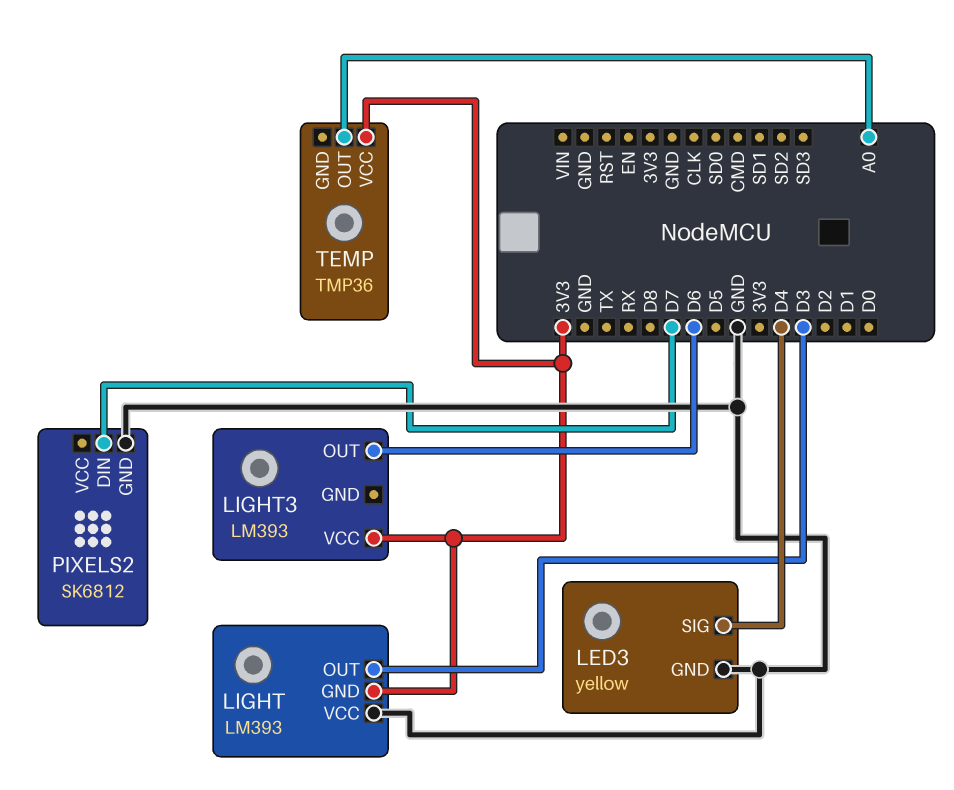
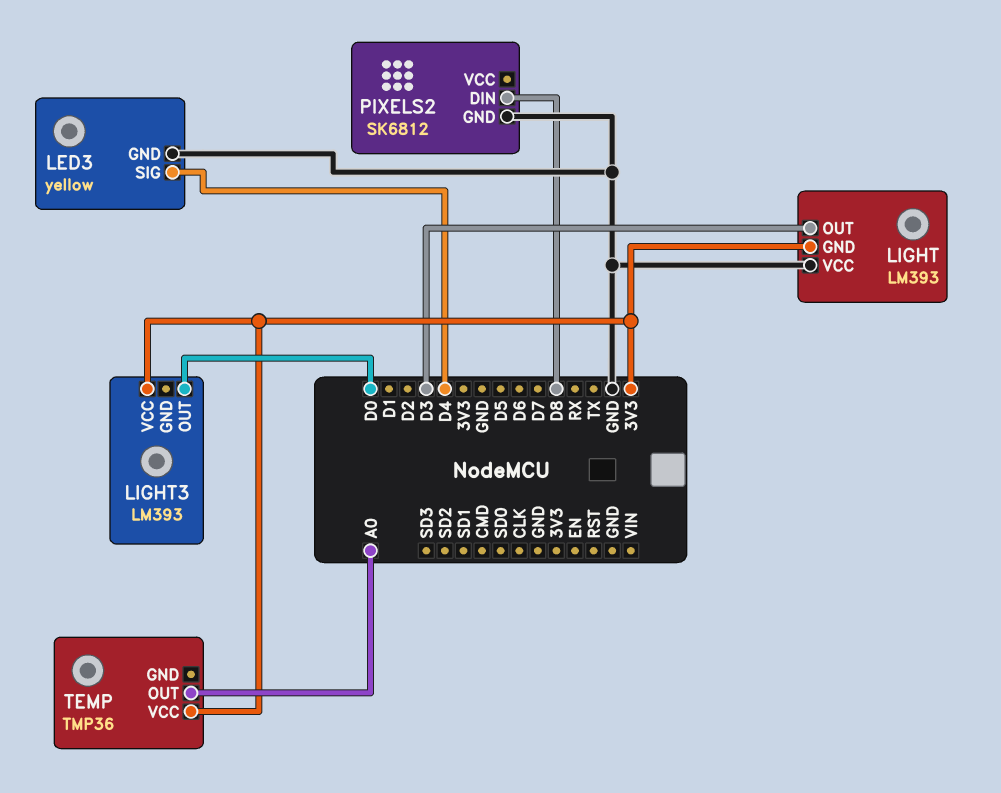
LIGHT3 pin OUT: D6 -> D0
PIXELS2 pin DIN: D7 -> D8

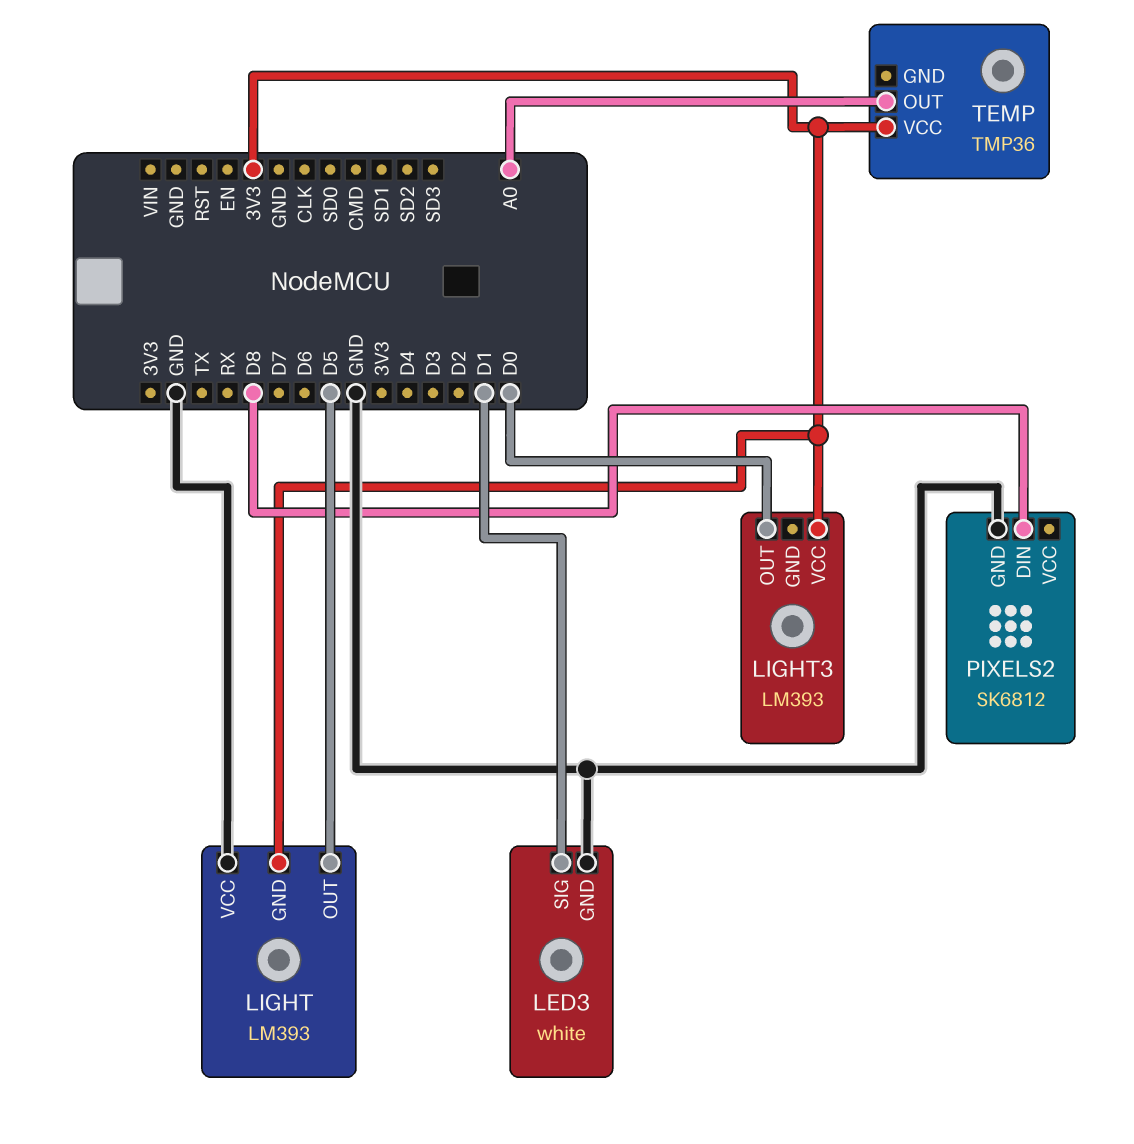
LED3: yellow -> white
LED3 pin SIG: D4 -> D1
LIGHT pin OUT: D3 -> D5

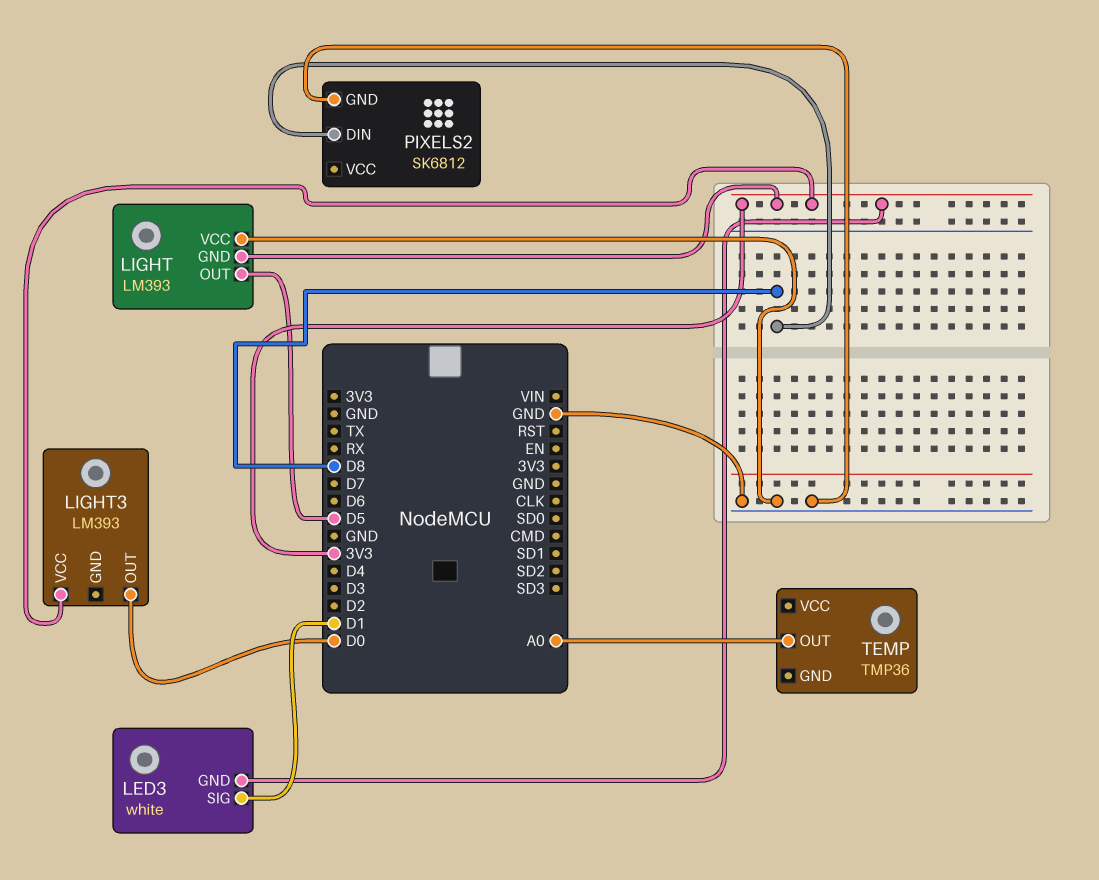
LED3 pin GND: GND -> 3V3
TEMP pin VCC: 3V3 -> none

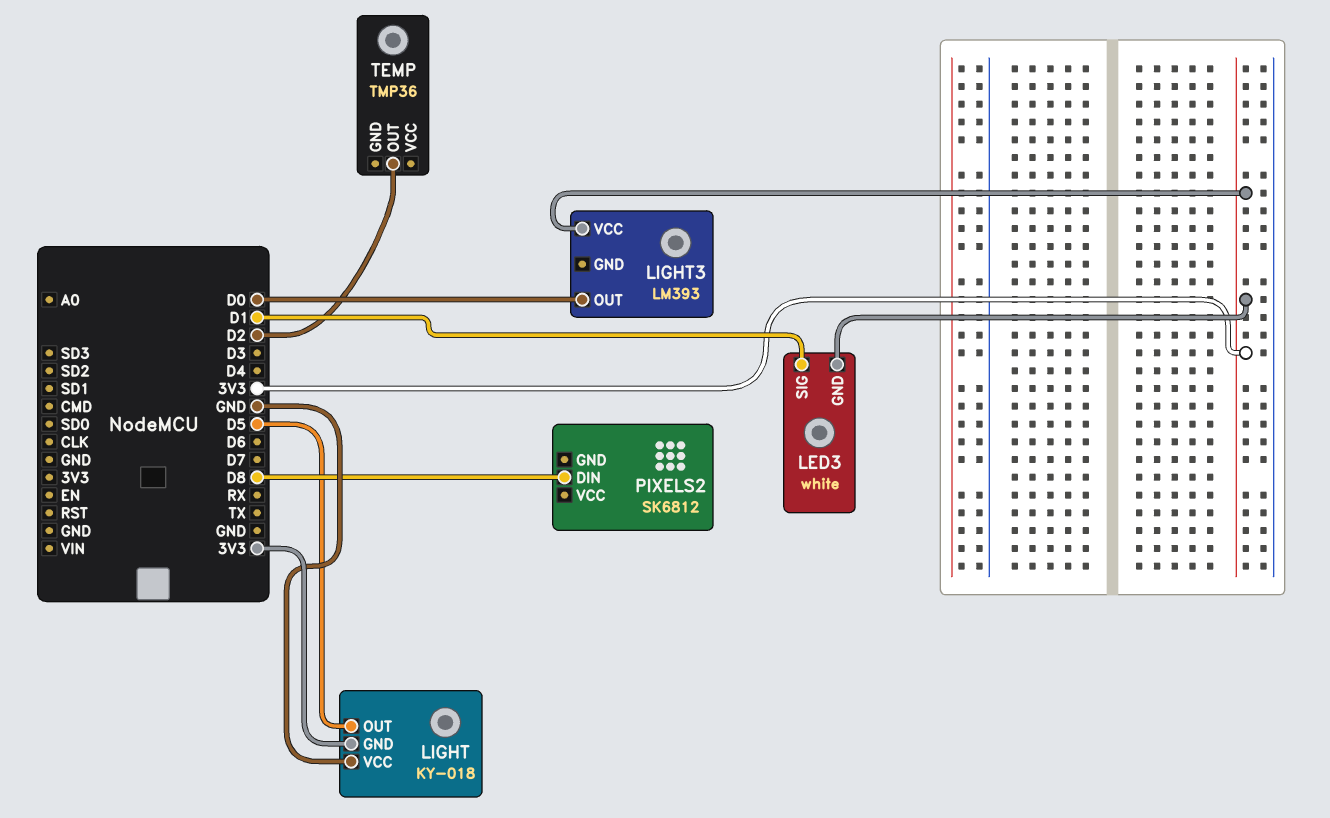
LIGHT: LM393 -> KY-018
PIXELS2 pin GND: GND -> none
TEMP pin OUT: A0 -> D2

